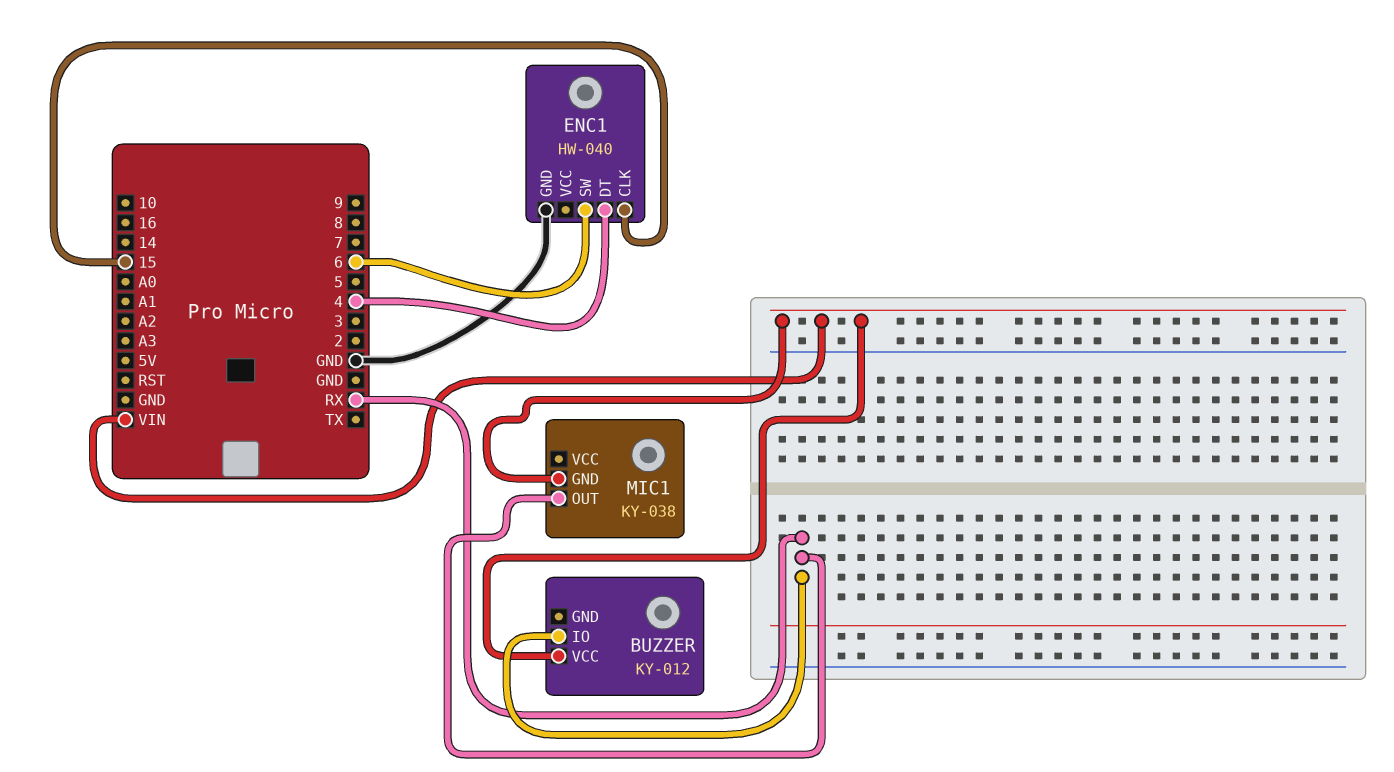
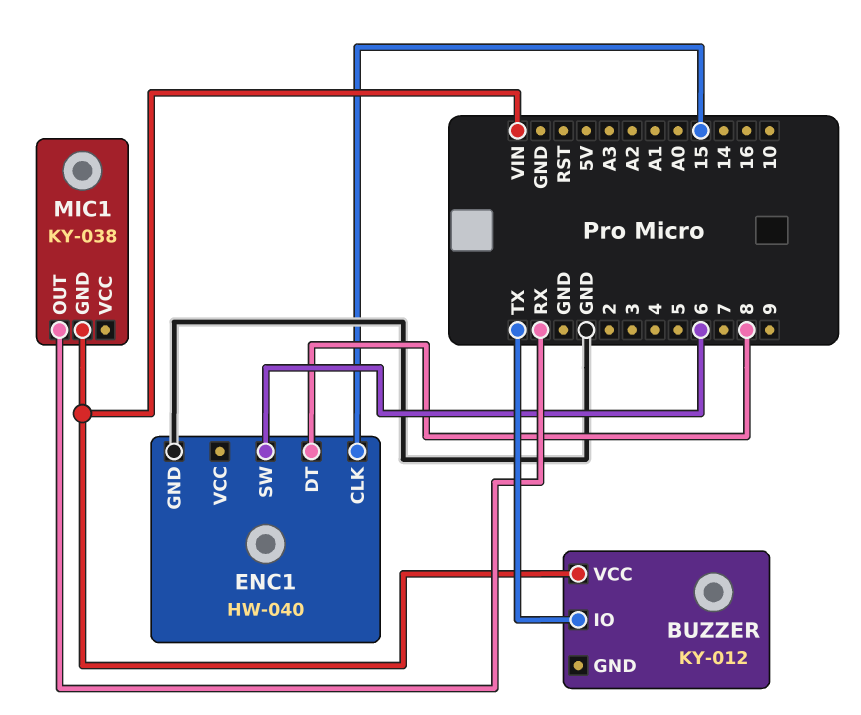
BUZZER pin IO: RX -> TX
ENC1 pin DT: 4 -> 8

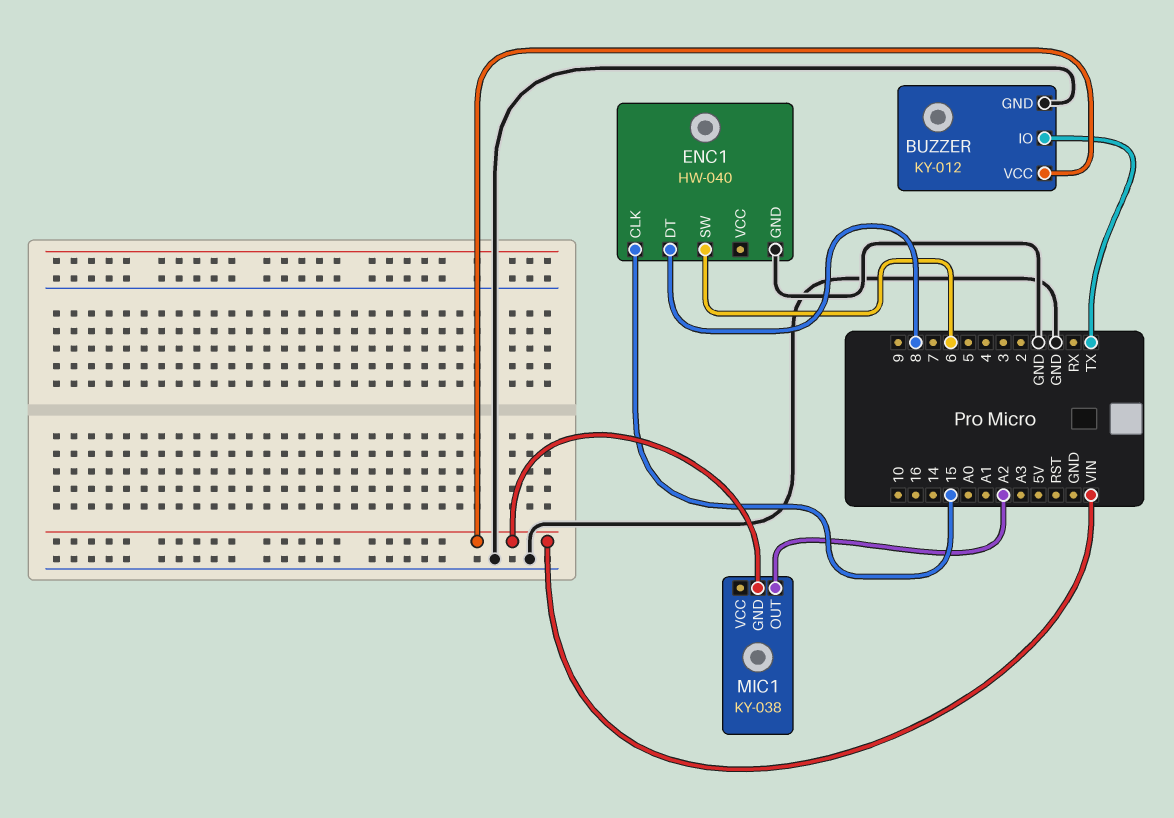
BUZZER pin GND: none -> GND
MIC1 pin OUT: RX -> A2

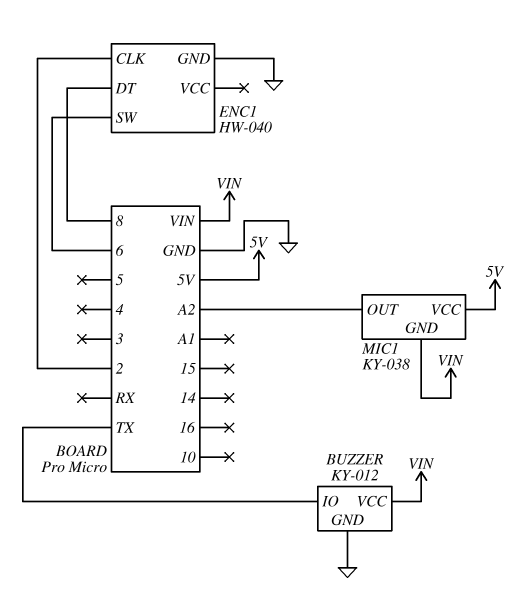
ENC1 pin CLK: 15 -> 2
MIC1 pin VCC: none -> 5V

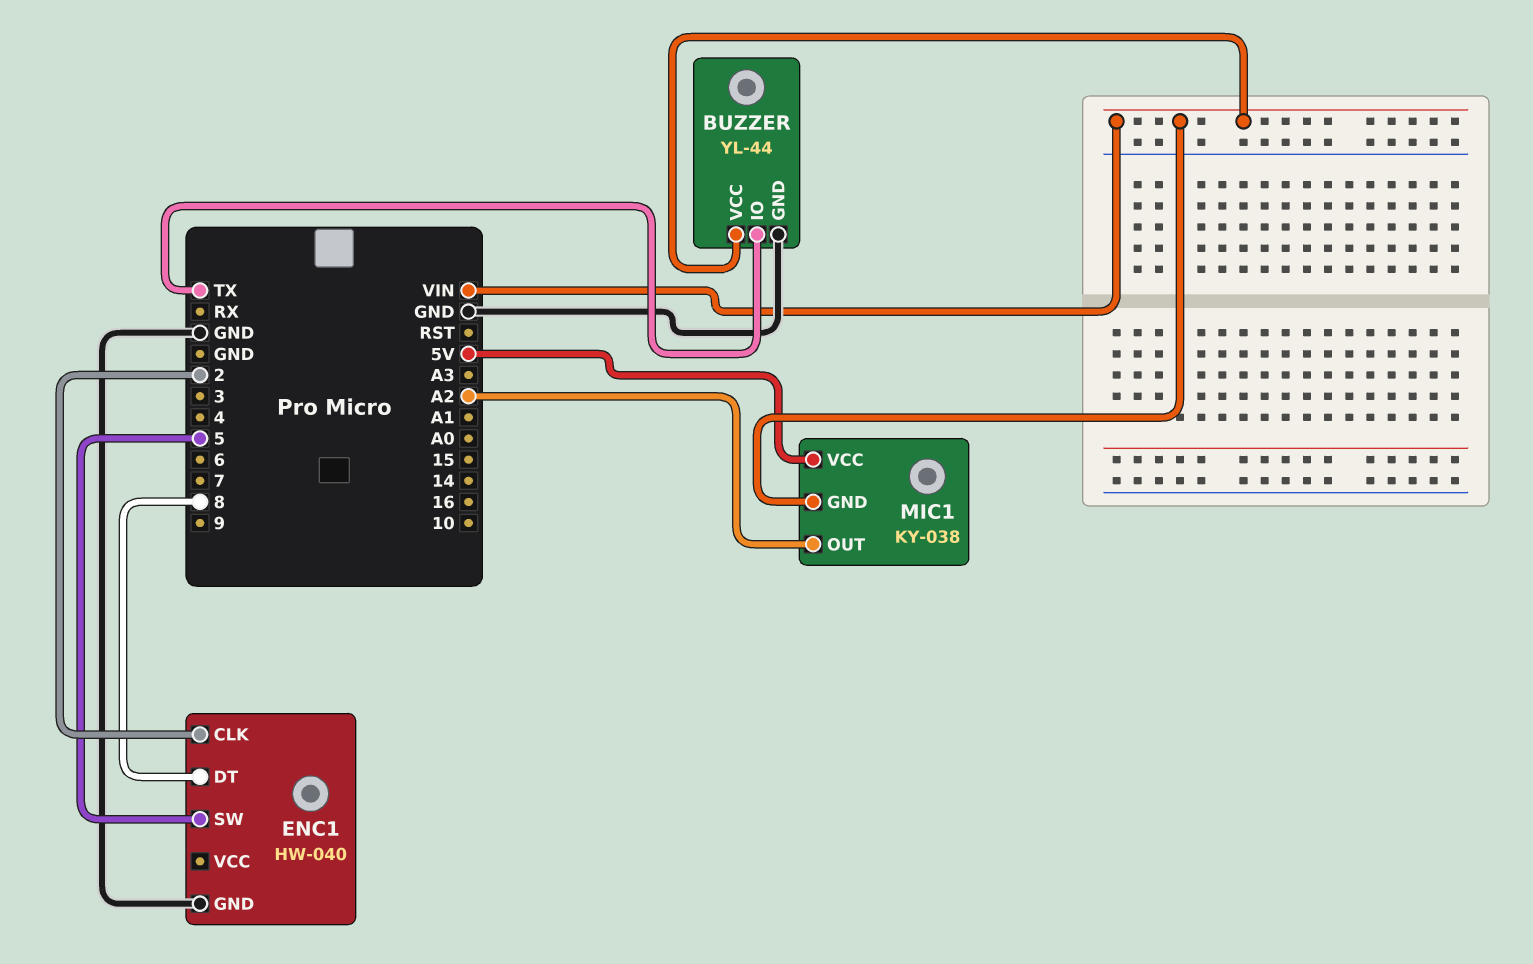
BUZZER: KY-012 -> YL-44
ENC1 pin SW: 6 -> 5

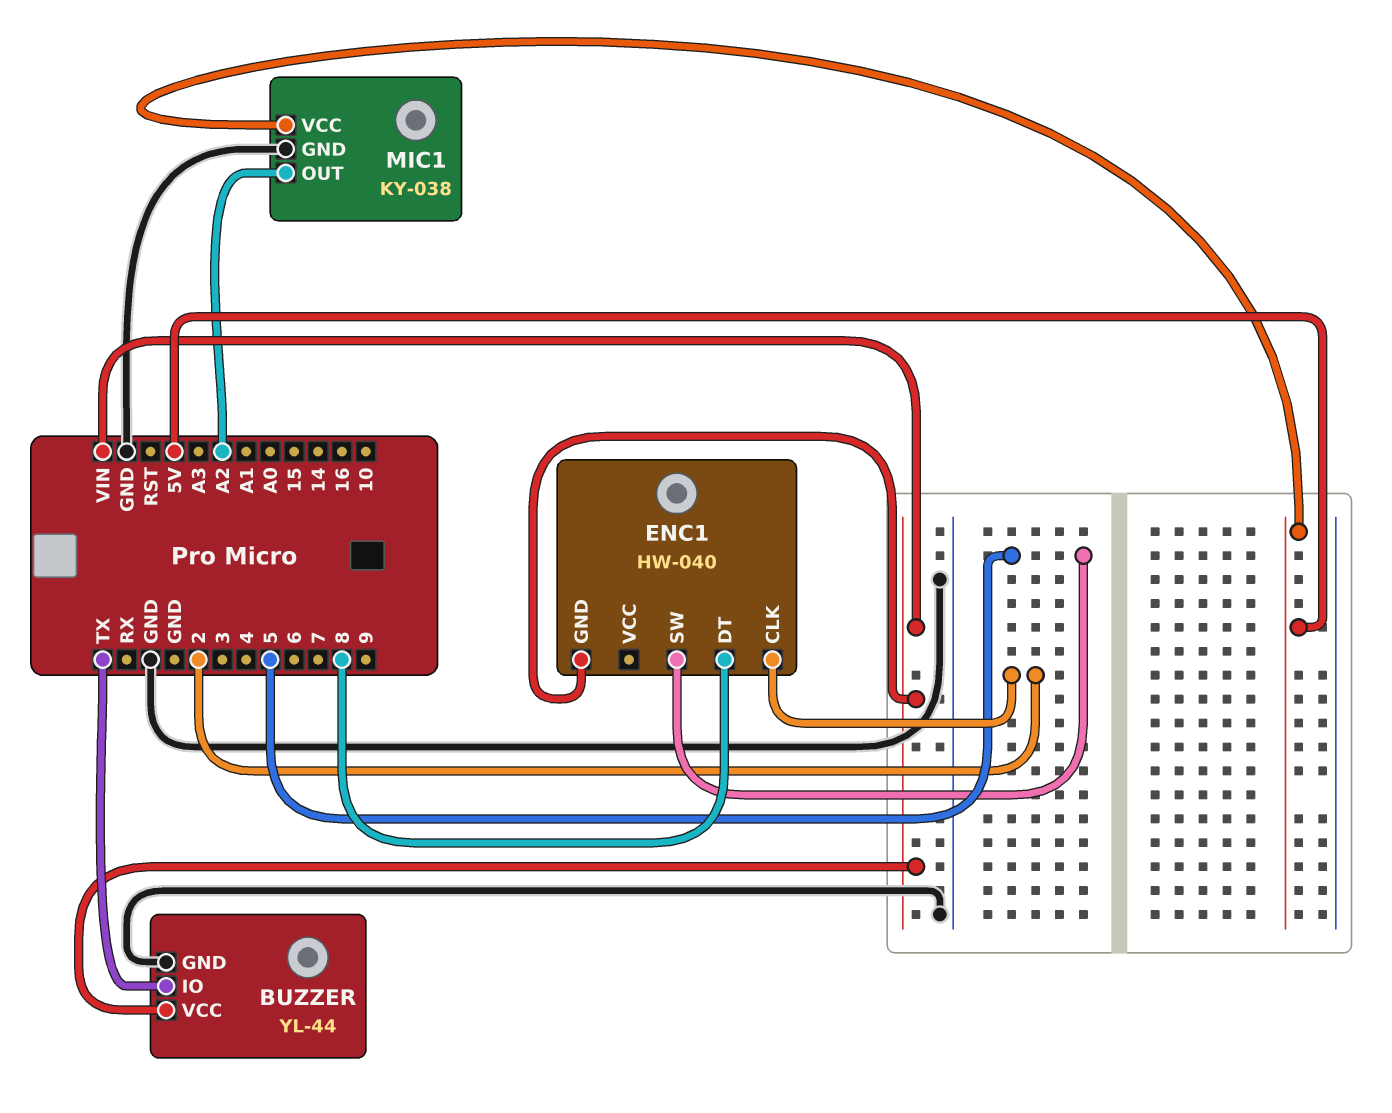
ENC1 pin GND: GND -> VIN
MIC1 pin GND: VIN -> GND

